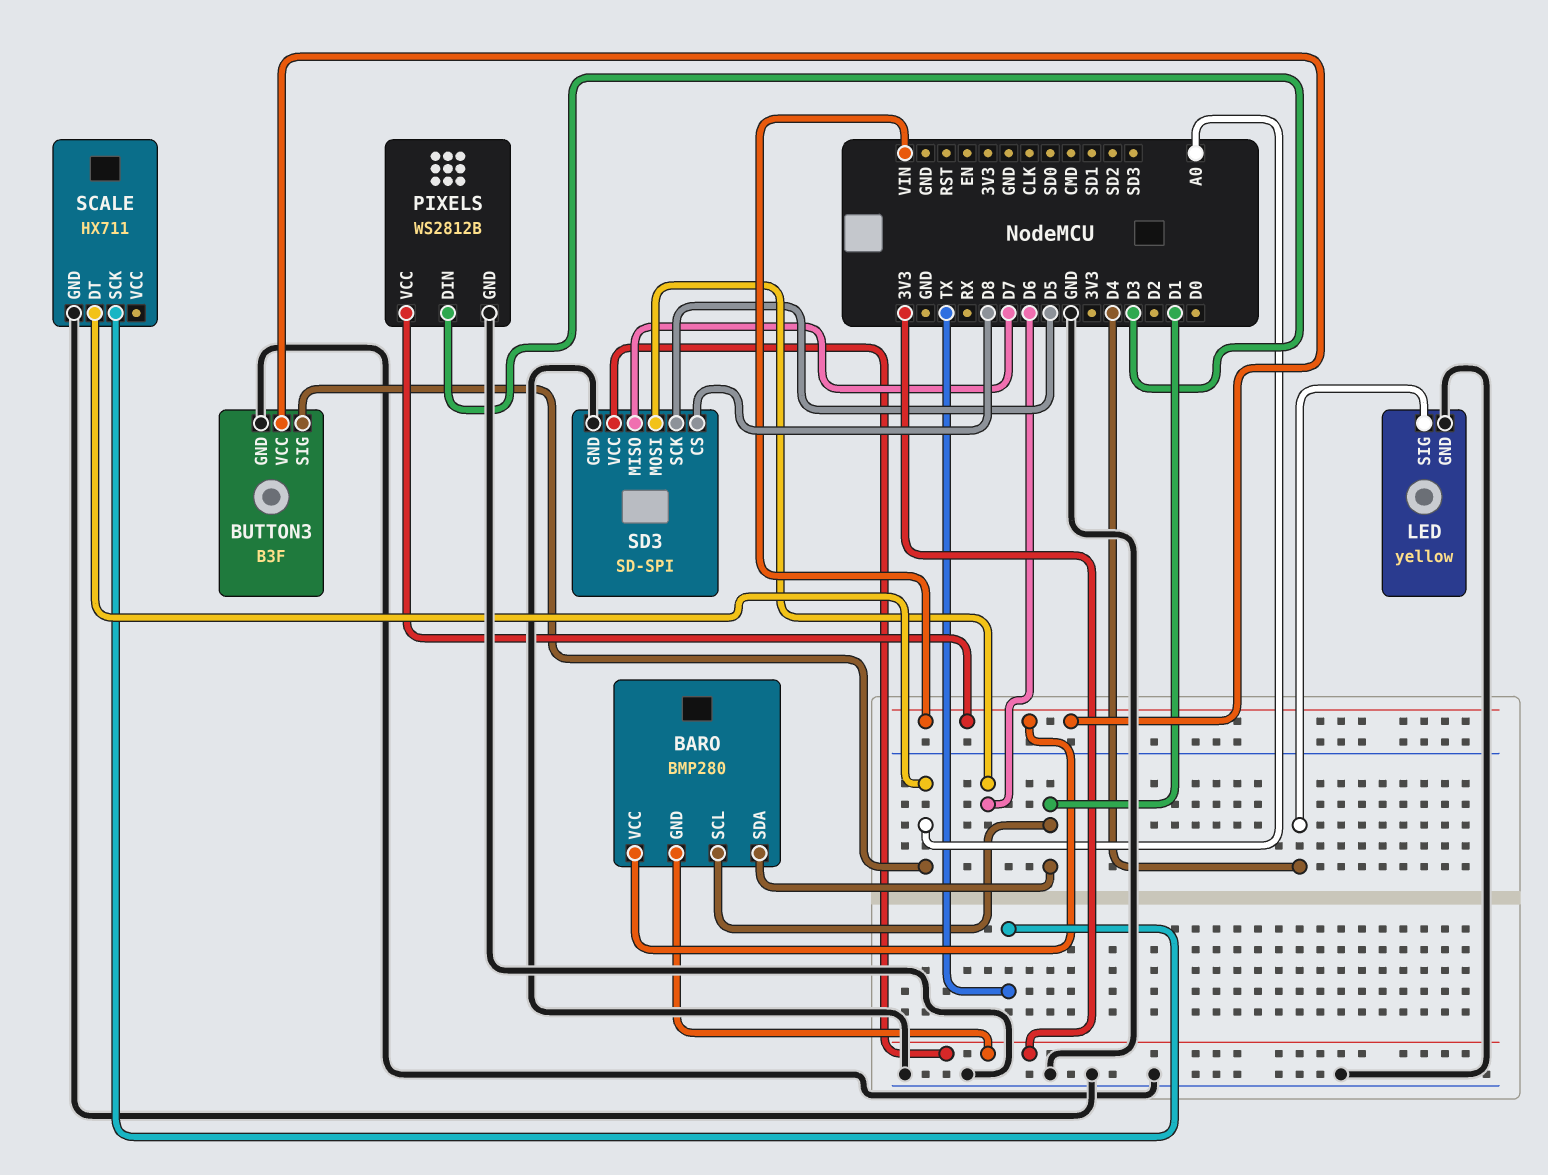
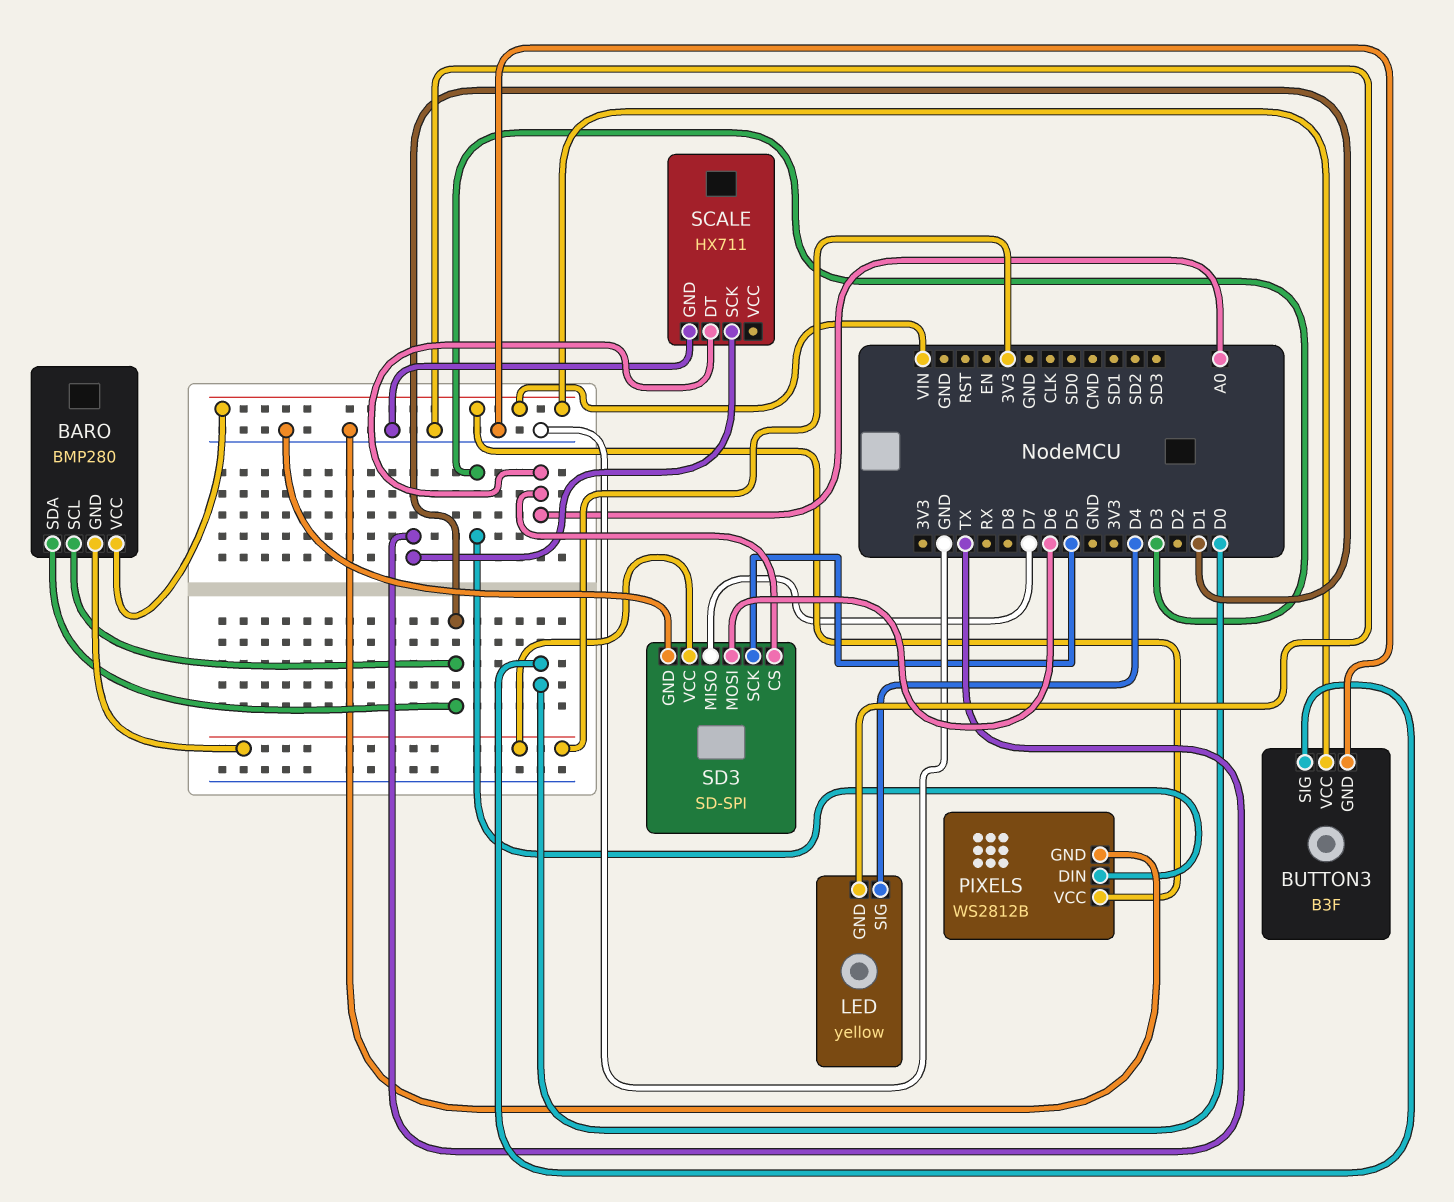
BUTTON3 pin SIG: A0 -> D0
SD3 pin CS: D8 -> A0

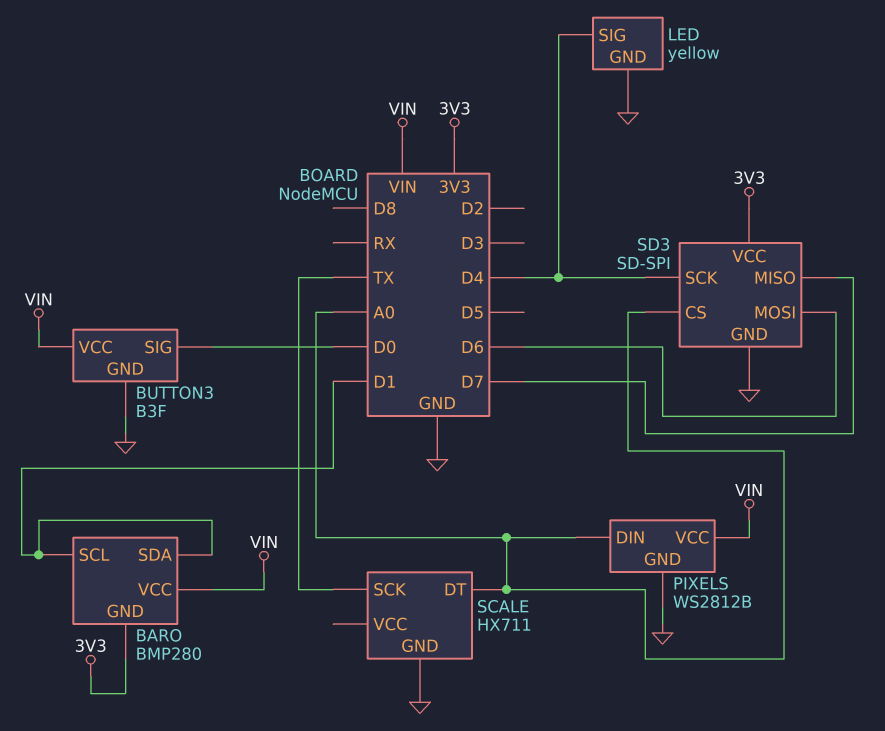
PIXELS pin DIN: D3 -> A0
SD3 pin SCK: D5 -> D4

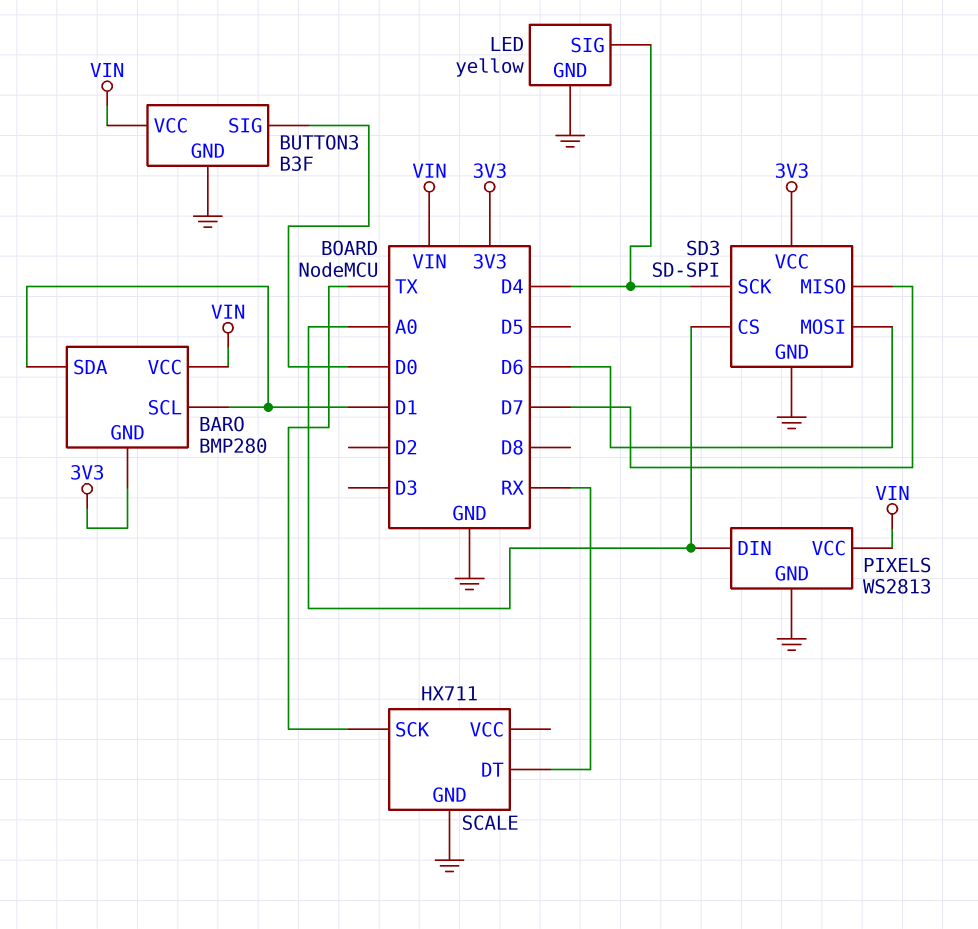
PIXELS: WS2812B -> WS2813
SCALE pin DT: A0 -> RX

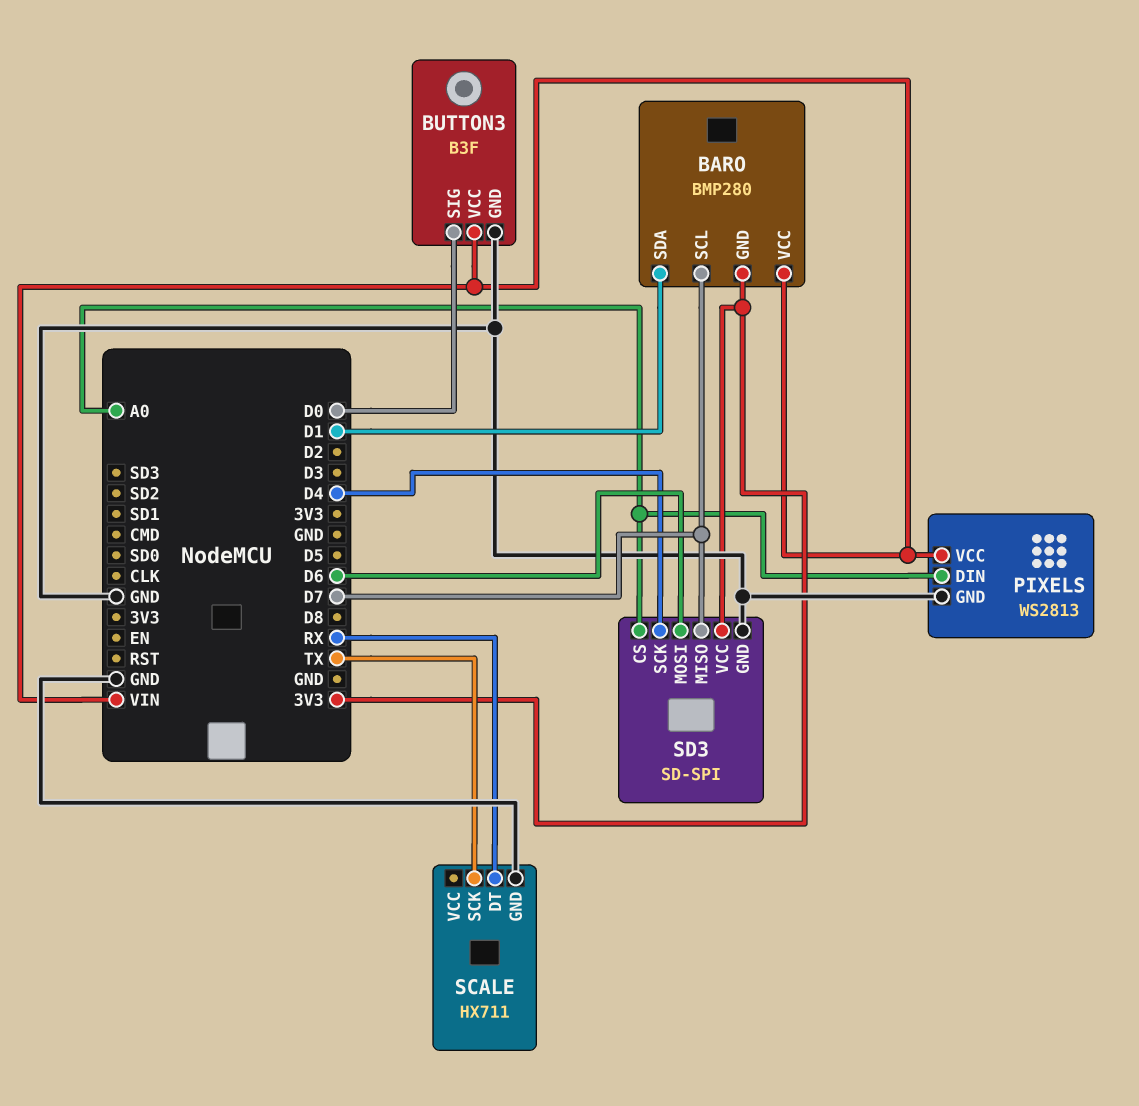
BARO pin SCL: D1 -> D7
LED: yellow -> none
LED pin GND: GND -> none
LED pin SIG: D4 -> none

